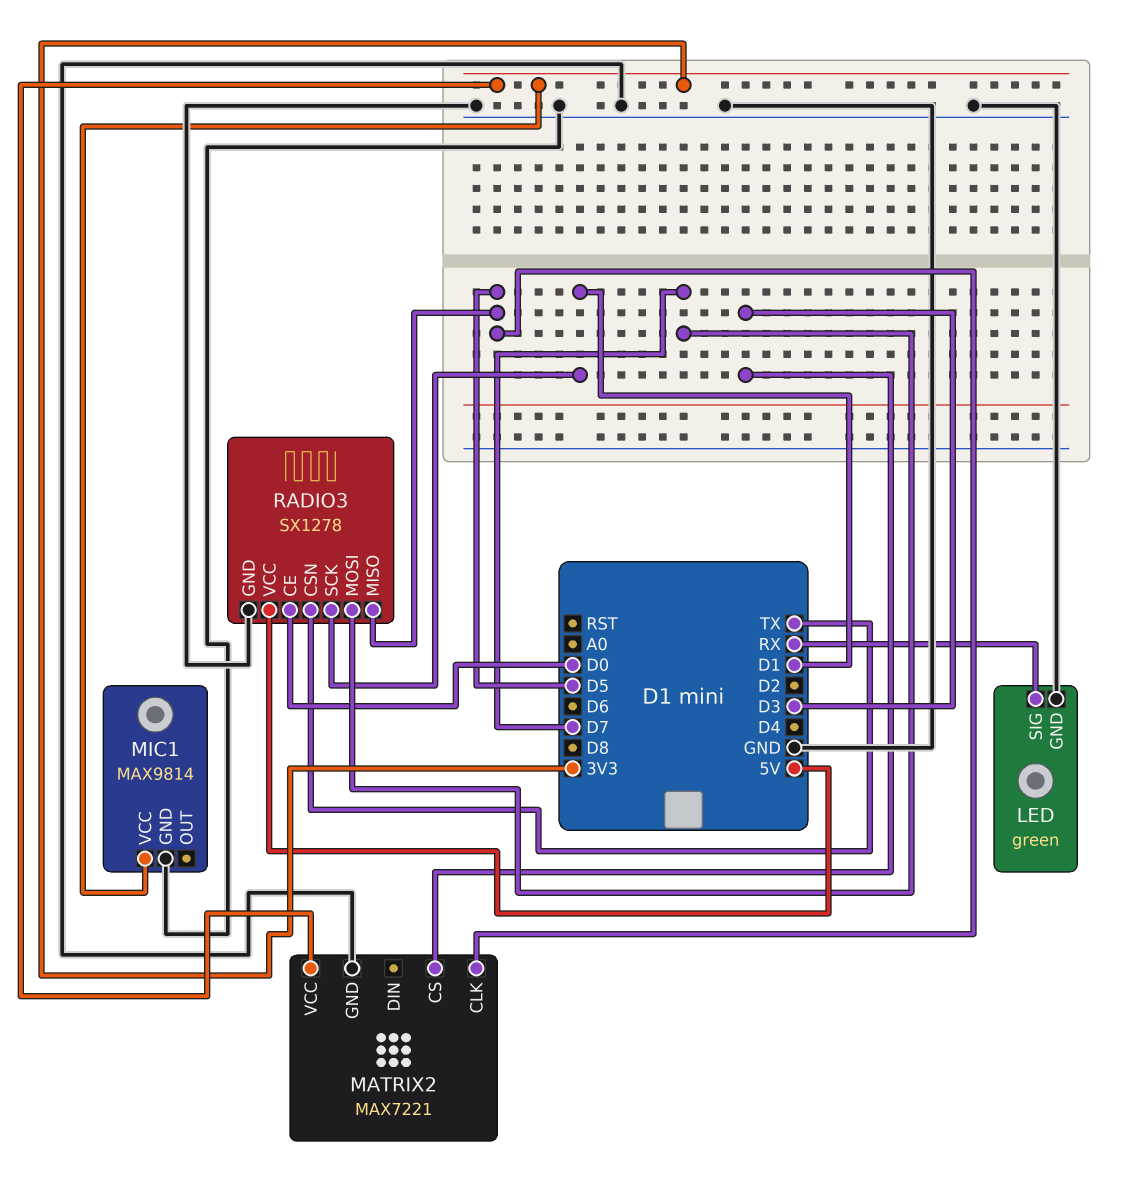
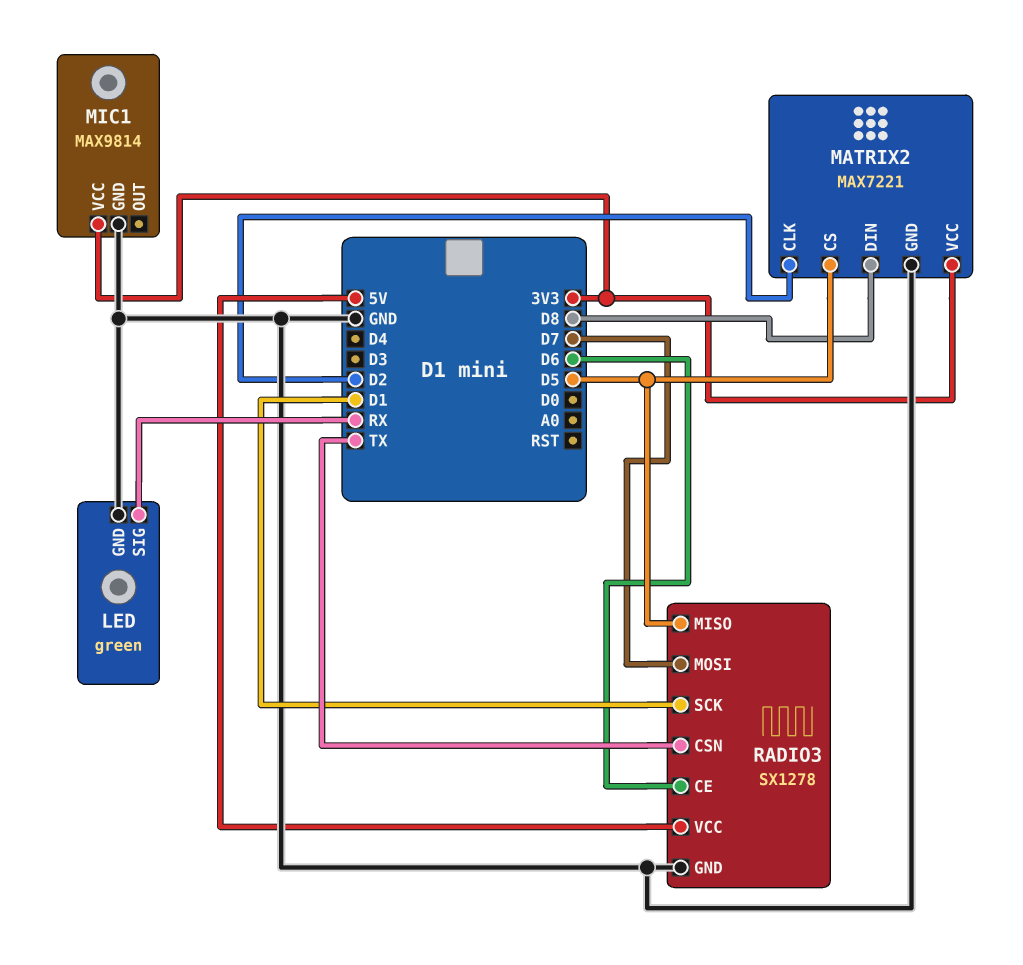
MATRIX2 pin CLK: D5 -> D2
MATRIX2 pin CS: D3 -> D5
MATRIX2 pin DIN: none -> D8
RADIO3 pin CE: D0 -> D6

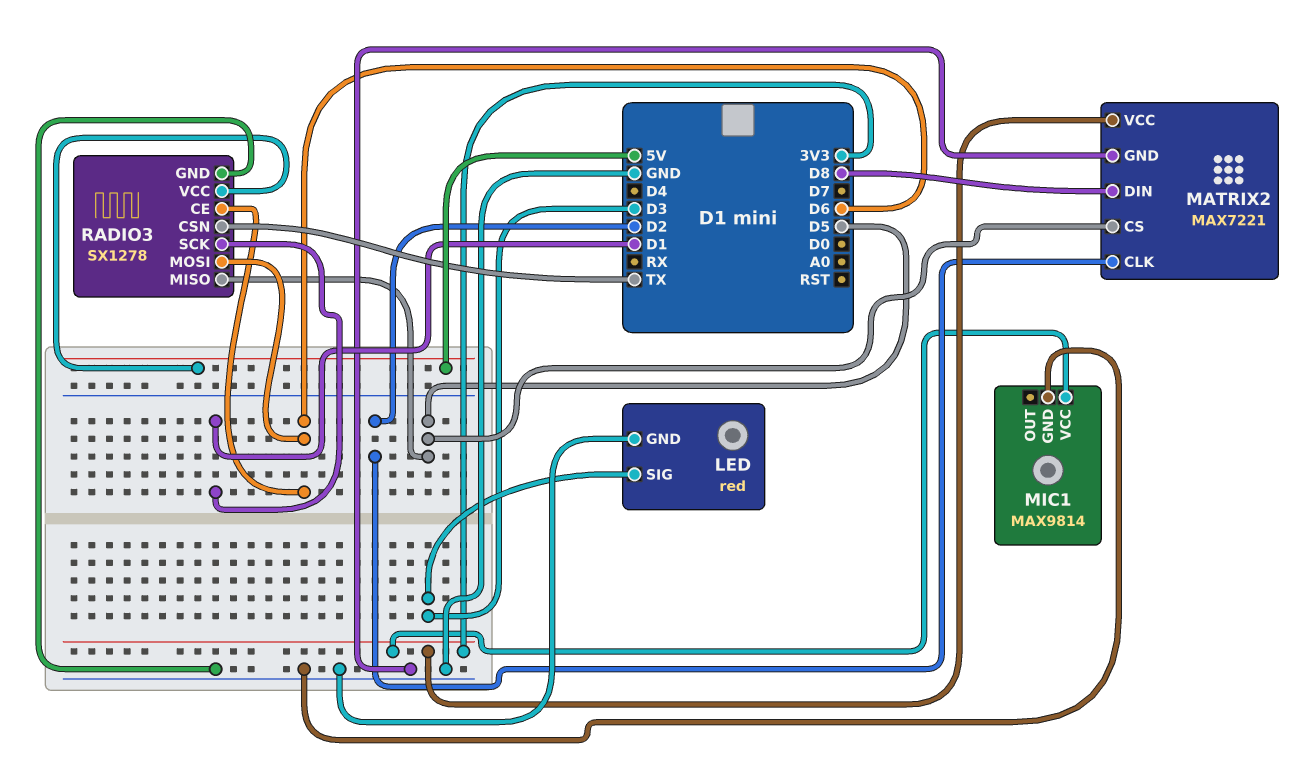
LED: green -> red
LED pin SIG: RX -> D3
RADIO3 pin MOSI: D7 -> D6

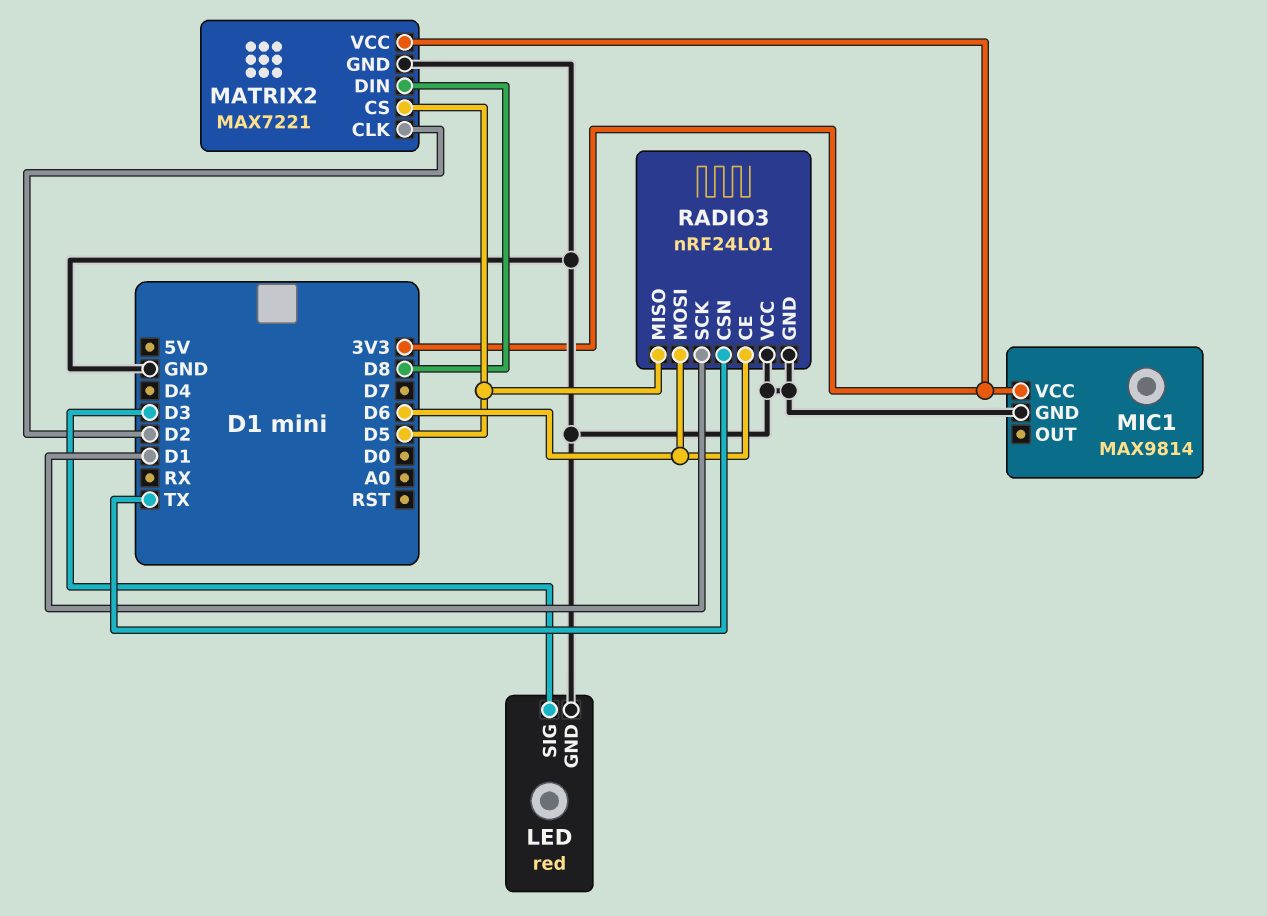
RADIO3: SX1278 -> nRF24L01
RADIO3 pin VCC: 5V -> GND

